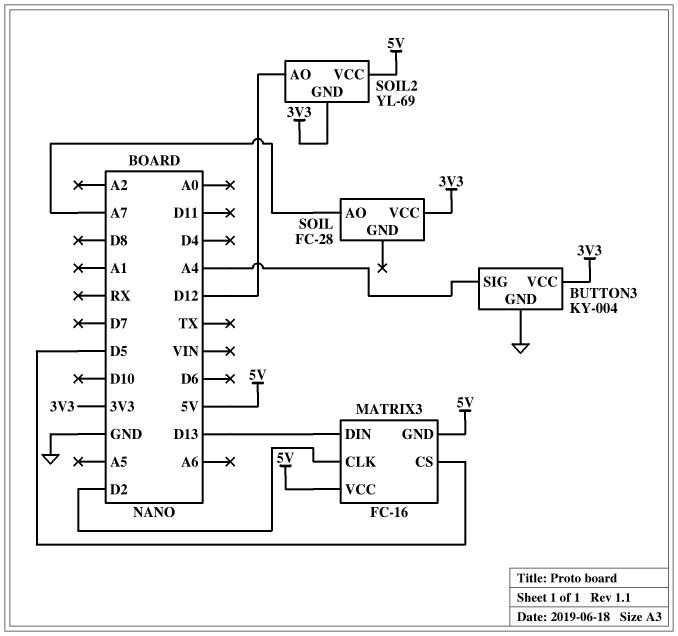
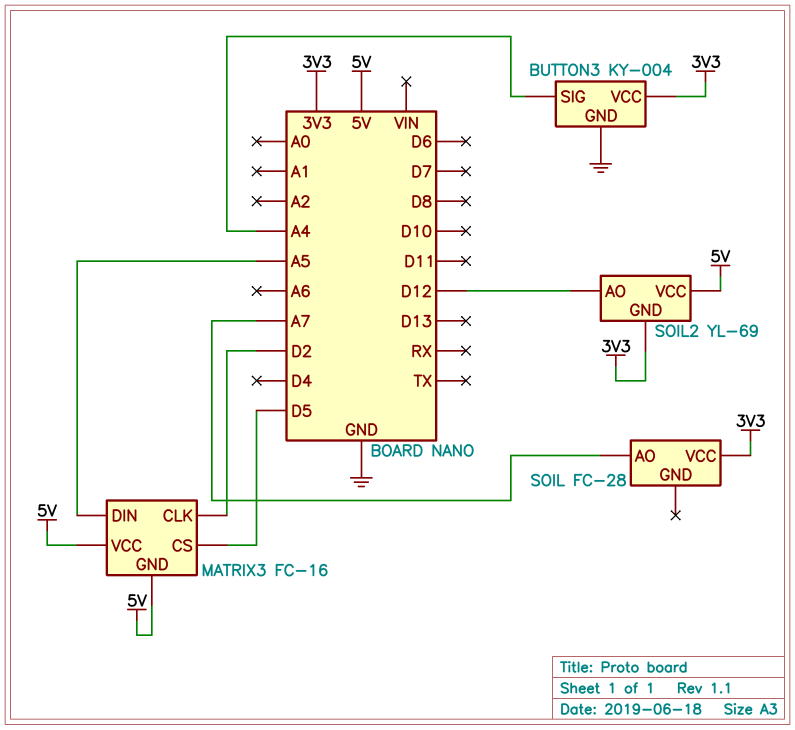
MATRIX3 pin DIN: D13 -> A5

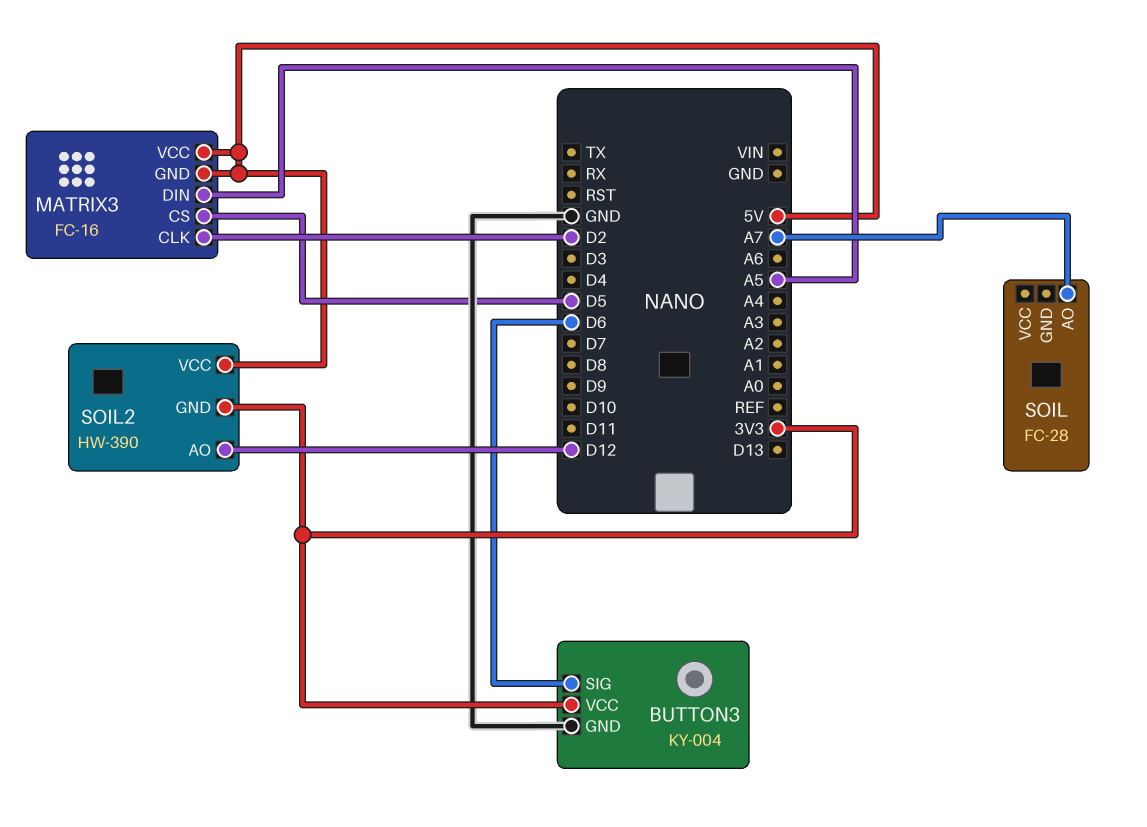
BUTTON3 pin SIG: A4 -> D6
SOIL pin VCC: 3V3 -> none
SOIL2: YL-69 -> HW-390

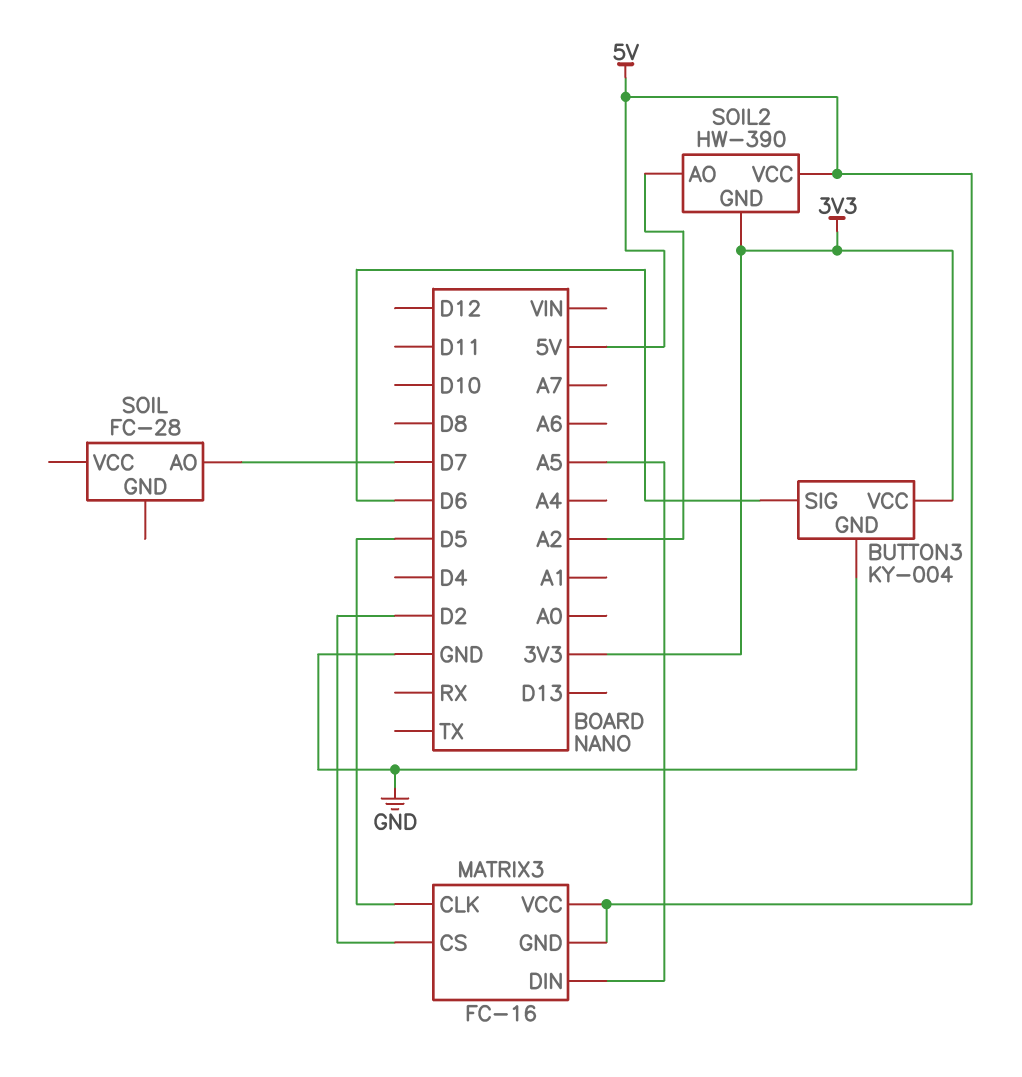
MATRIX3 pin CLK: D2 -> D5
MATRIX3 pin CS: D5 -> D2
SOIL pin AO: A7 -> D7
SOIL2 pin AO: D12 -> A2

